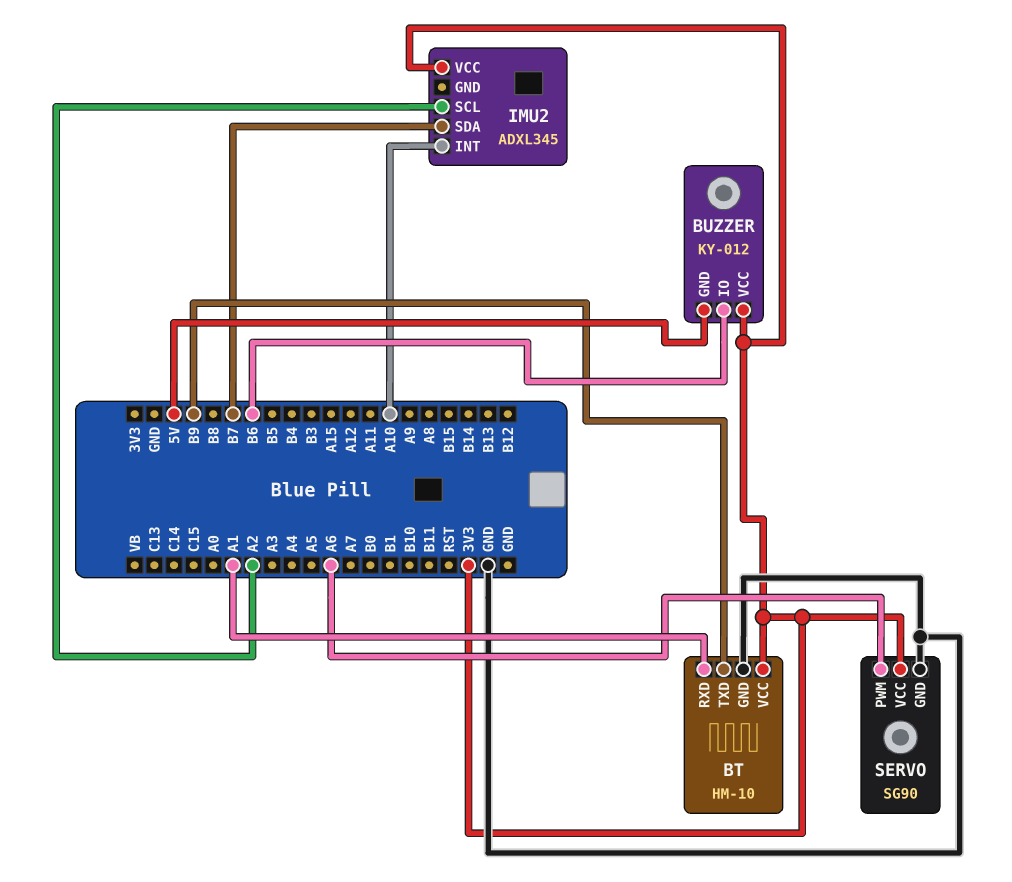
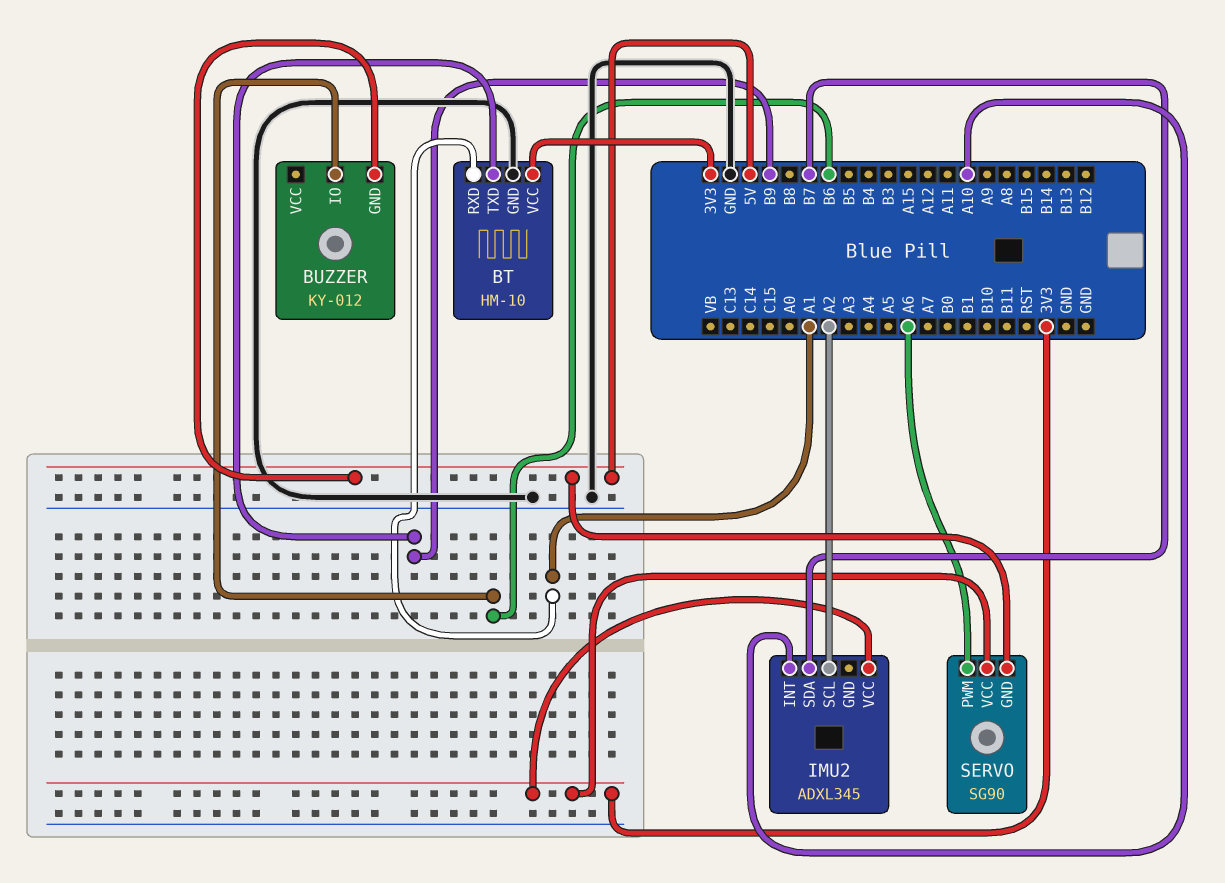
BUZZER pin VCC: 3V3 -> none
SERVO pin GND: GND -> 5V

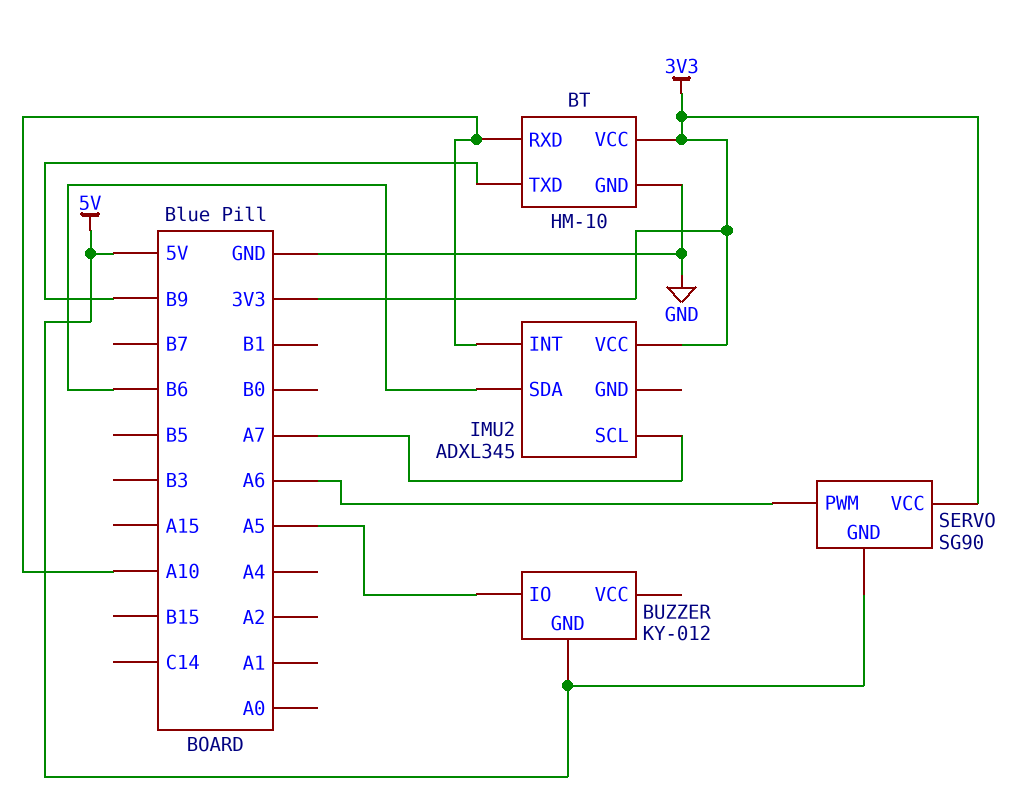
BT pin RXD: A1 -> A10
BUZZER pin IO: B6 -> A5
IMU2 pin SCL: A2 -> A7
IMU2 pin SDA: B7 -> B6

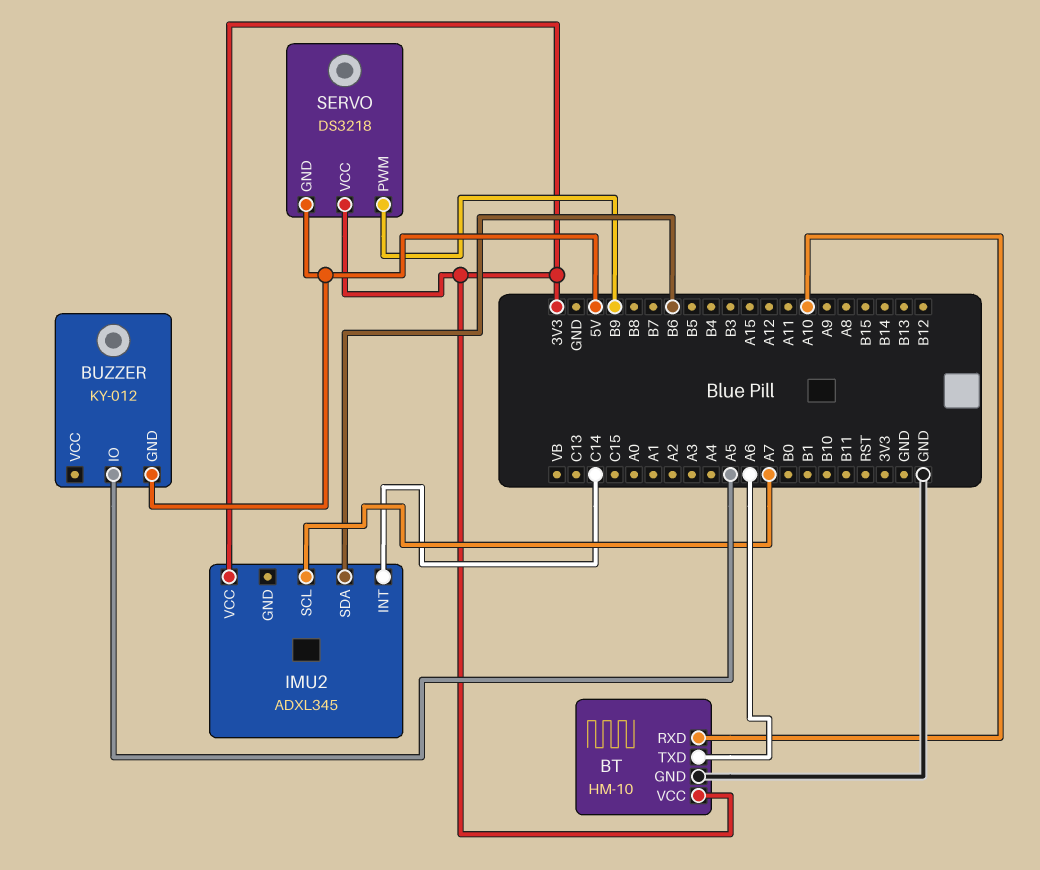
BT pin TXD: B9 -> A6
IMU2 pin INT: A10 -> C14
SERVO: SG90 -> DS3218
SERVO pin PWM: A6 -> B9

